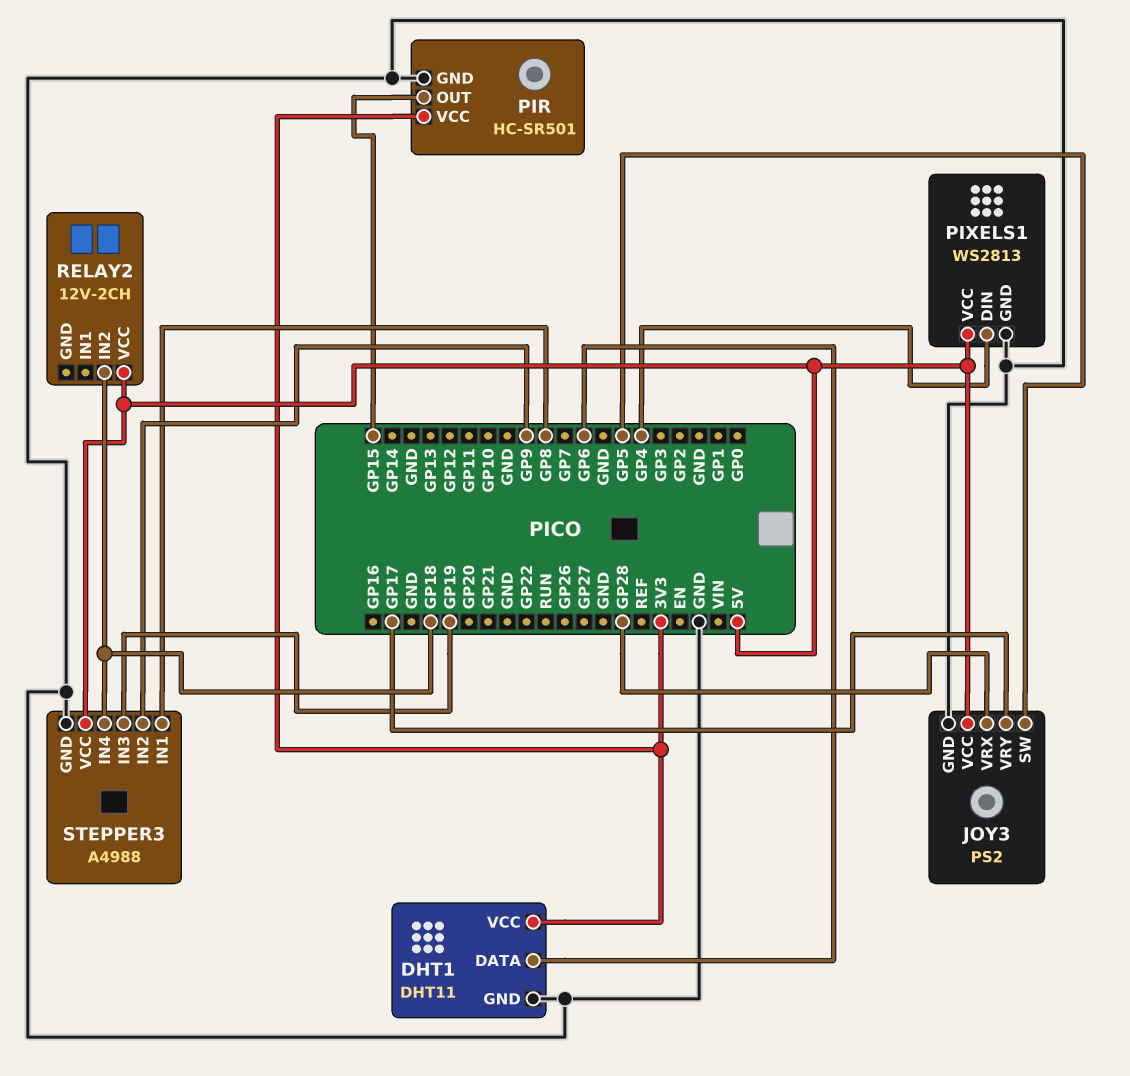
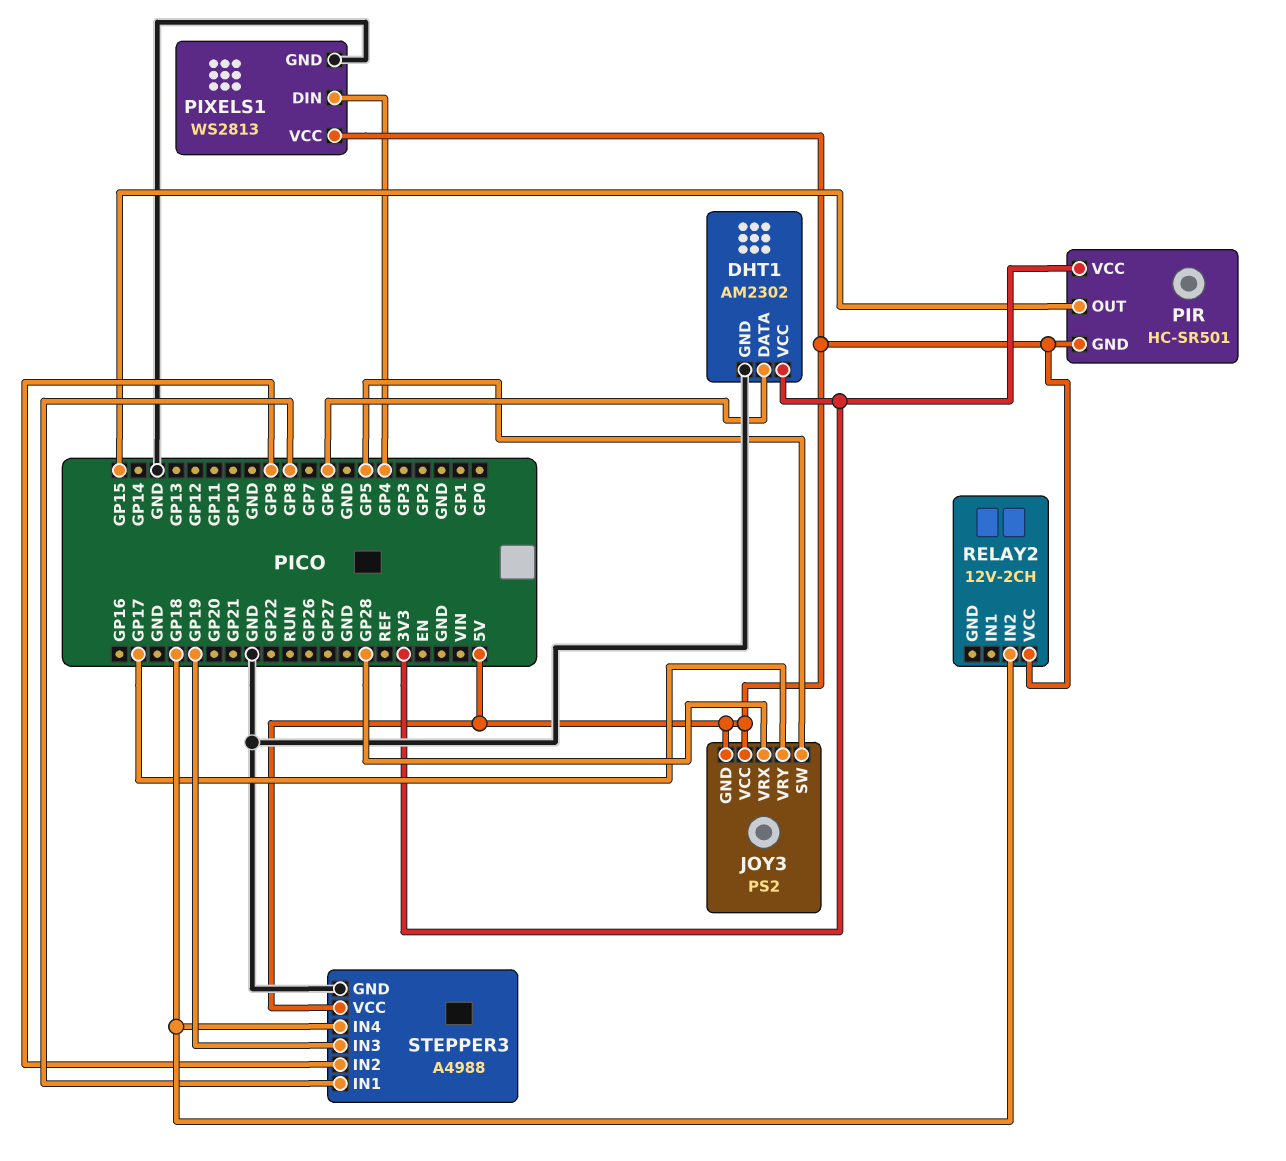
DHT1: DHT11 -> AM2302
JOY3 pin GND: GND -> 5V
PIR pin GND: GND -> 5V

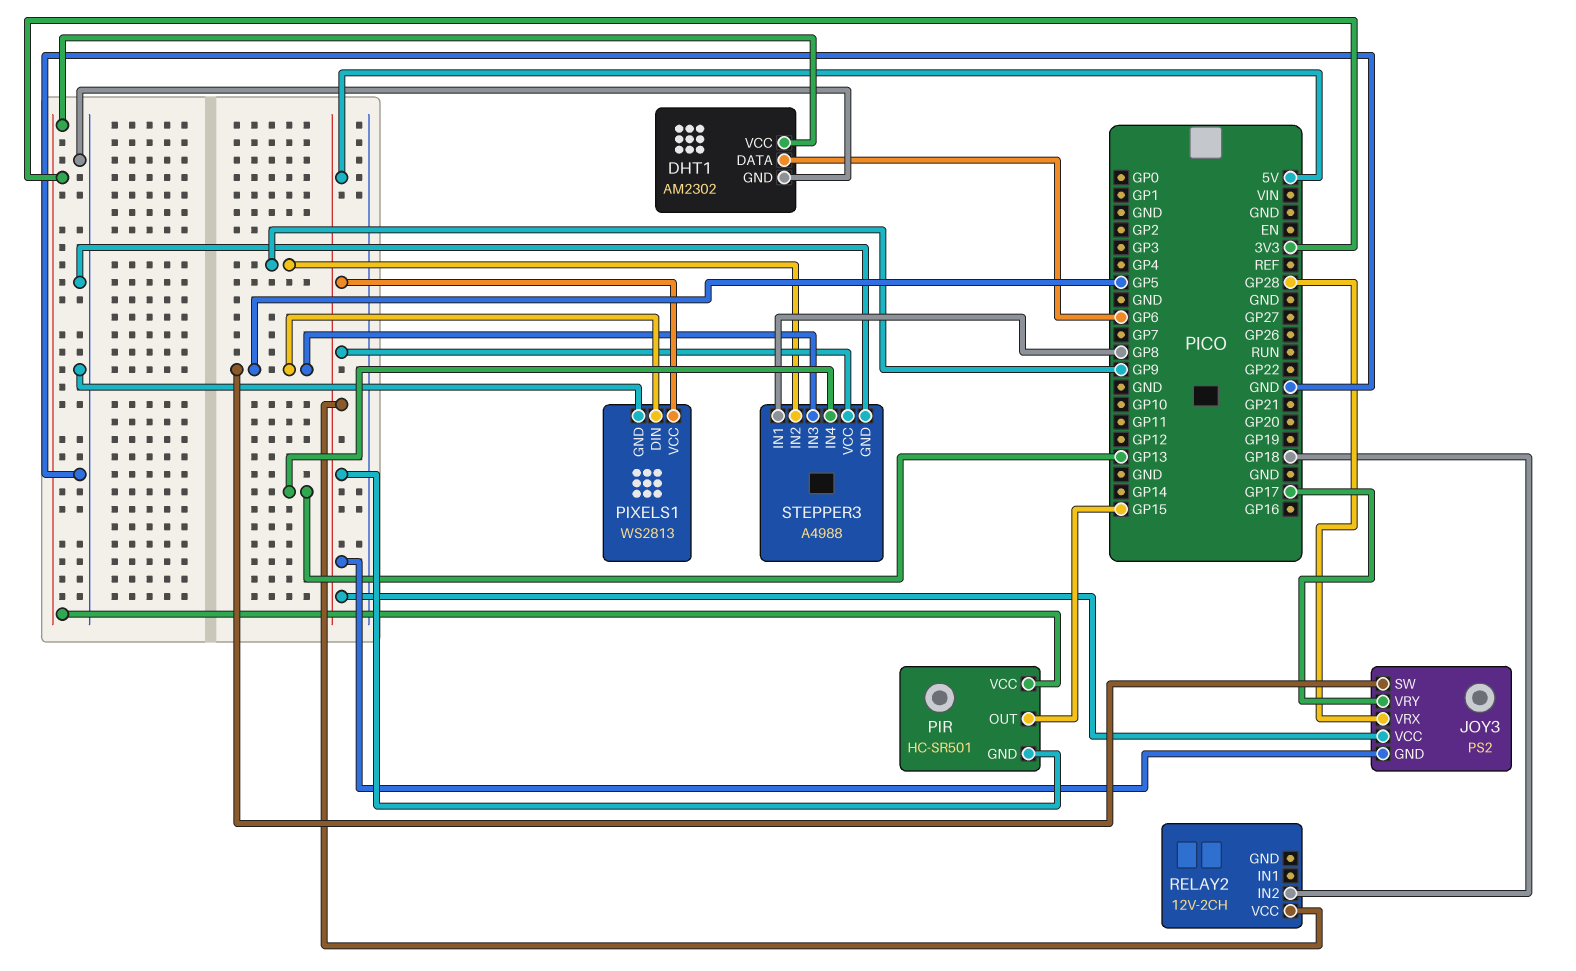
PIXELS1 pin DIN: GP4 -> GP5
STEPPER3 pin IN3: GP19 -> GP5
STEPPER3 pin IN4: GP18 -> GP13

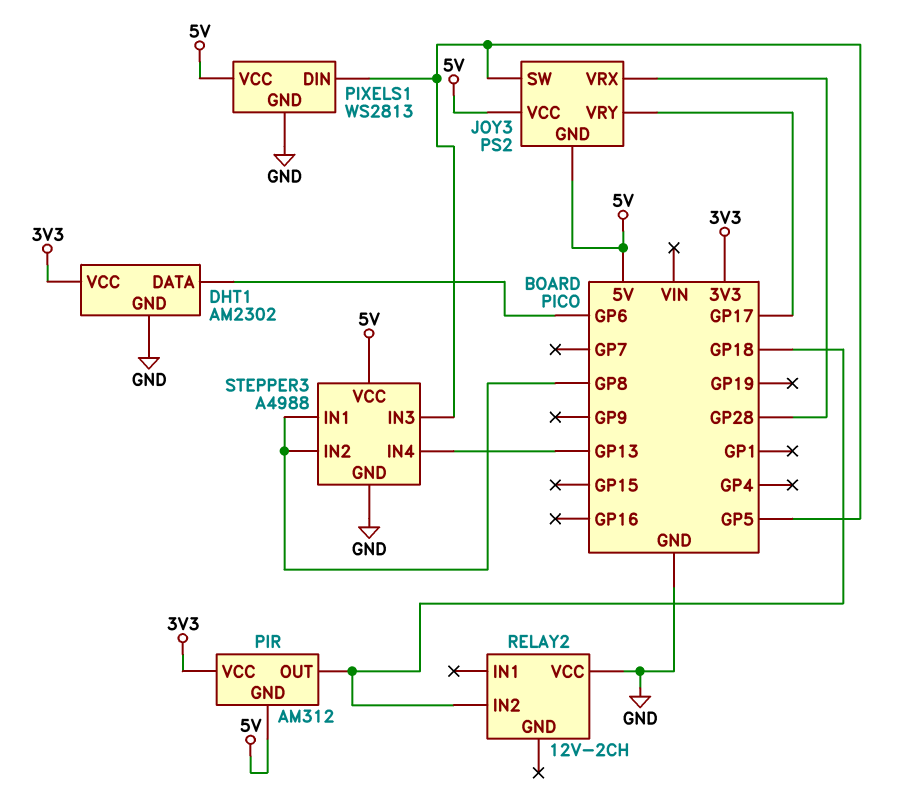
PIR: HC-SR501 -> AM312
PIR pin OUT: GP15 -> GP18
RELAY2 pin VCC: 5V -> GND
STEPPER3 pin IN2: GP9 -> GP8

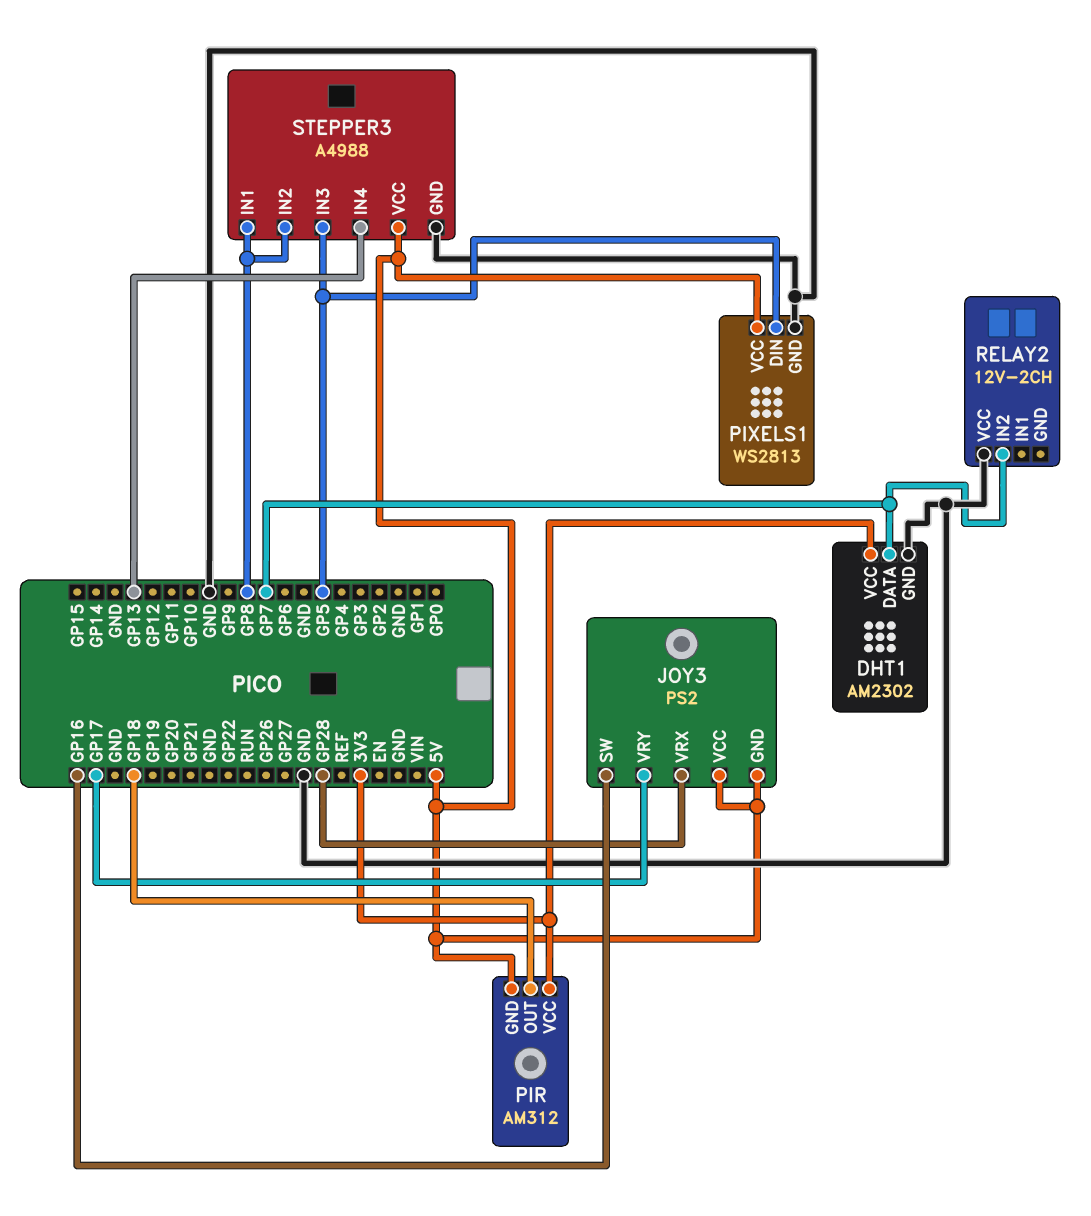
DHT1 pin DATA: GP6 -> GP7
JOY3 pin SW: GP5 -> GP16
RELAY2 pin IN2: GP18 -> GP7

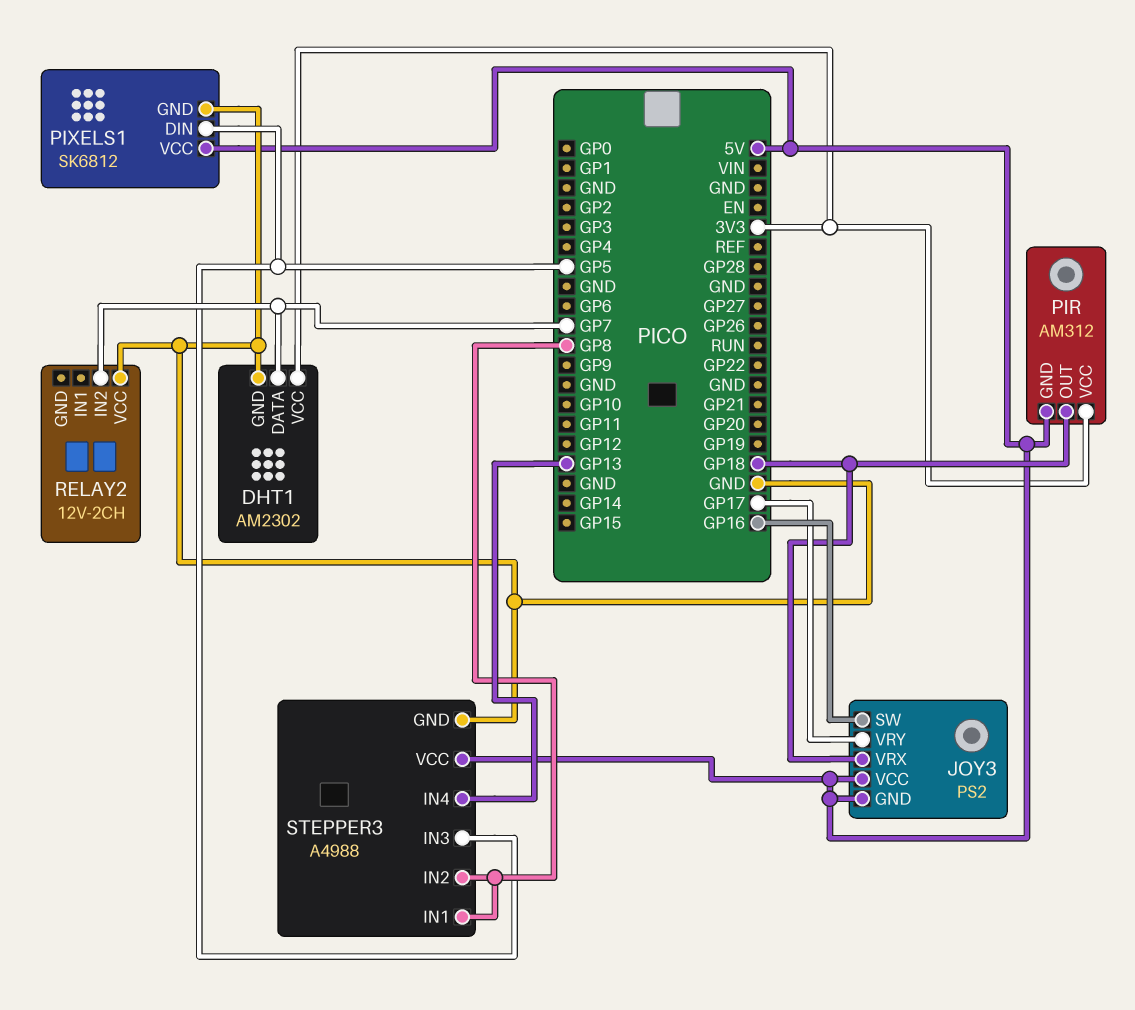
JOY3 pin VRX: GP28 -> GP18
PIXELS1: WS2813 -> SK6812

